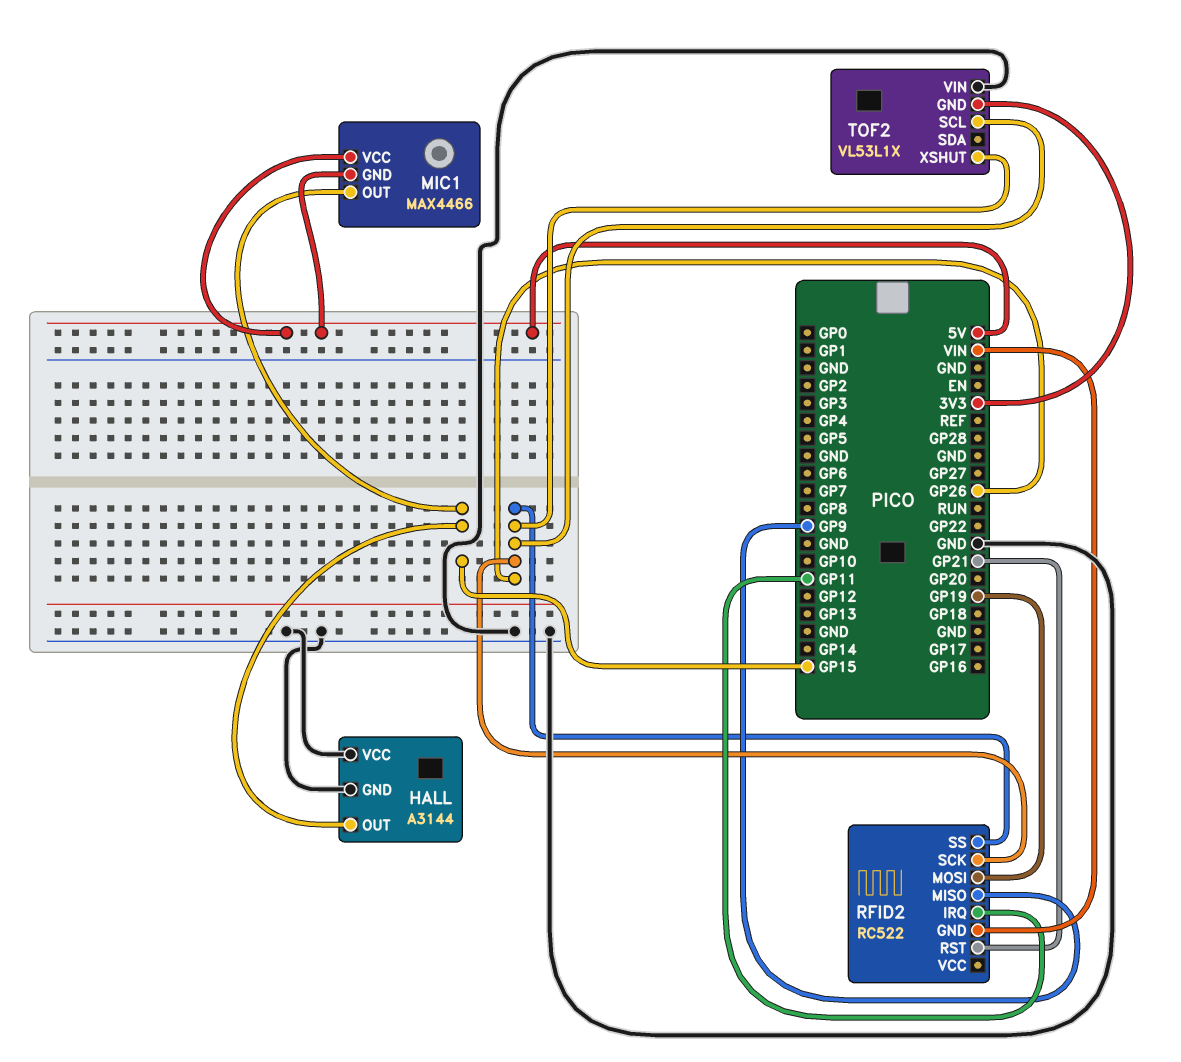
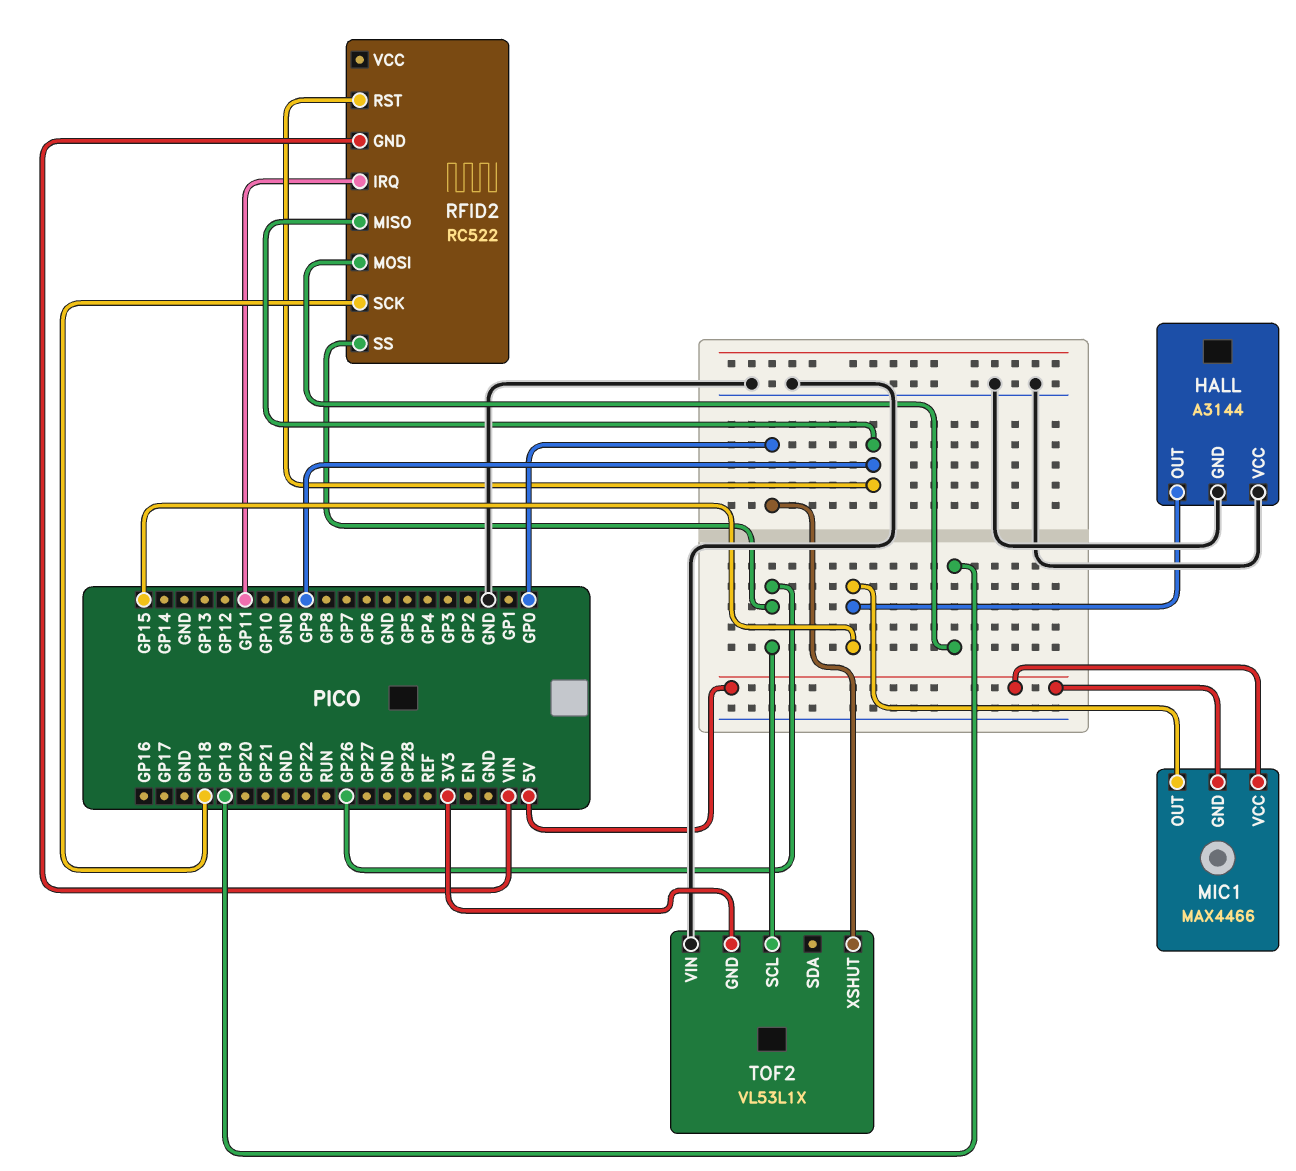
RFID2 pin RST: GP21 -> GP9
RFID2 pin SCK: GP26 -> GP18
TOF2 pin XSHUT: GP26 -> GP0

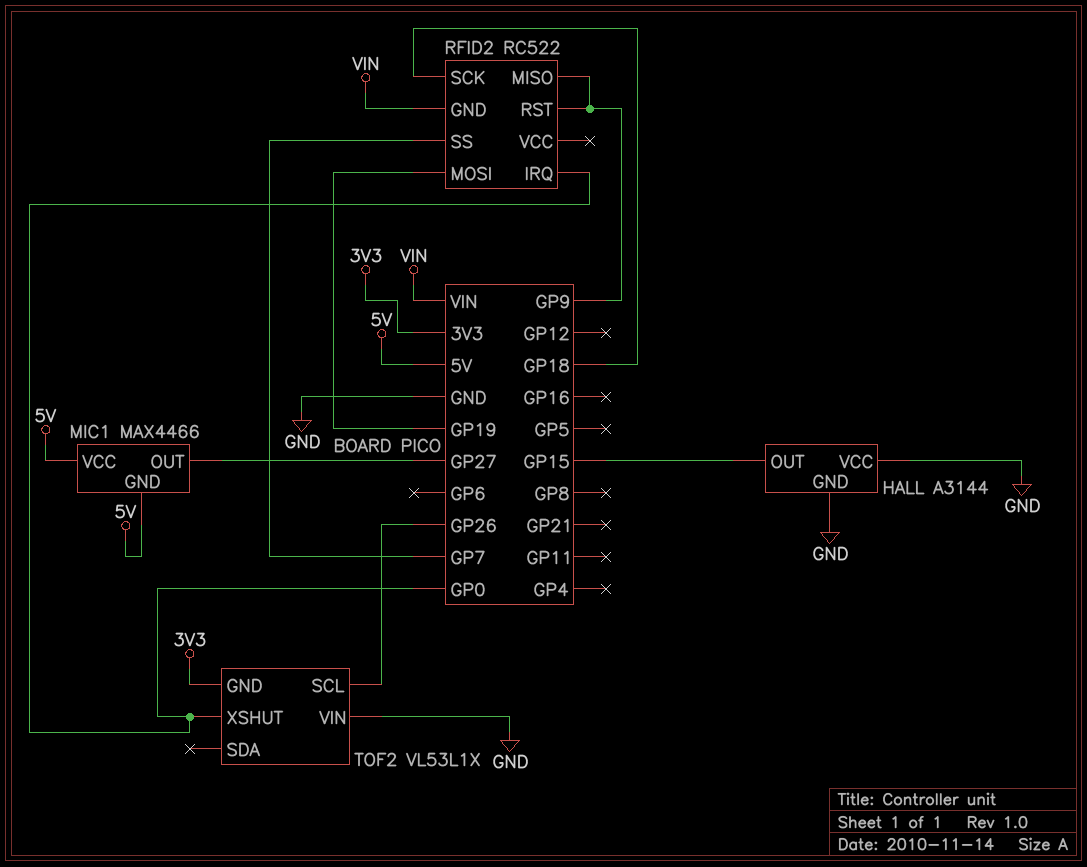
MIC1 pin OUT: GP15 -> GP27
RFID2 pin IRQ: GP11 -> GP0
RFID2 pin SS: GP26 -> GP7

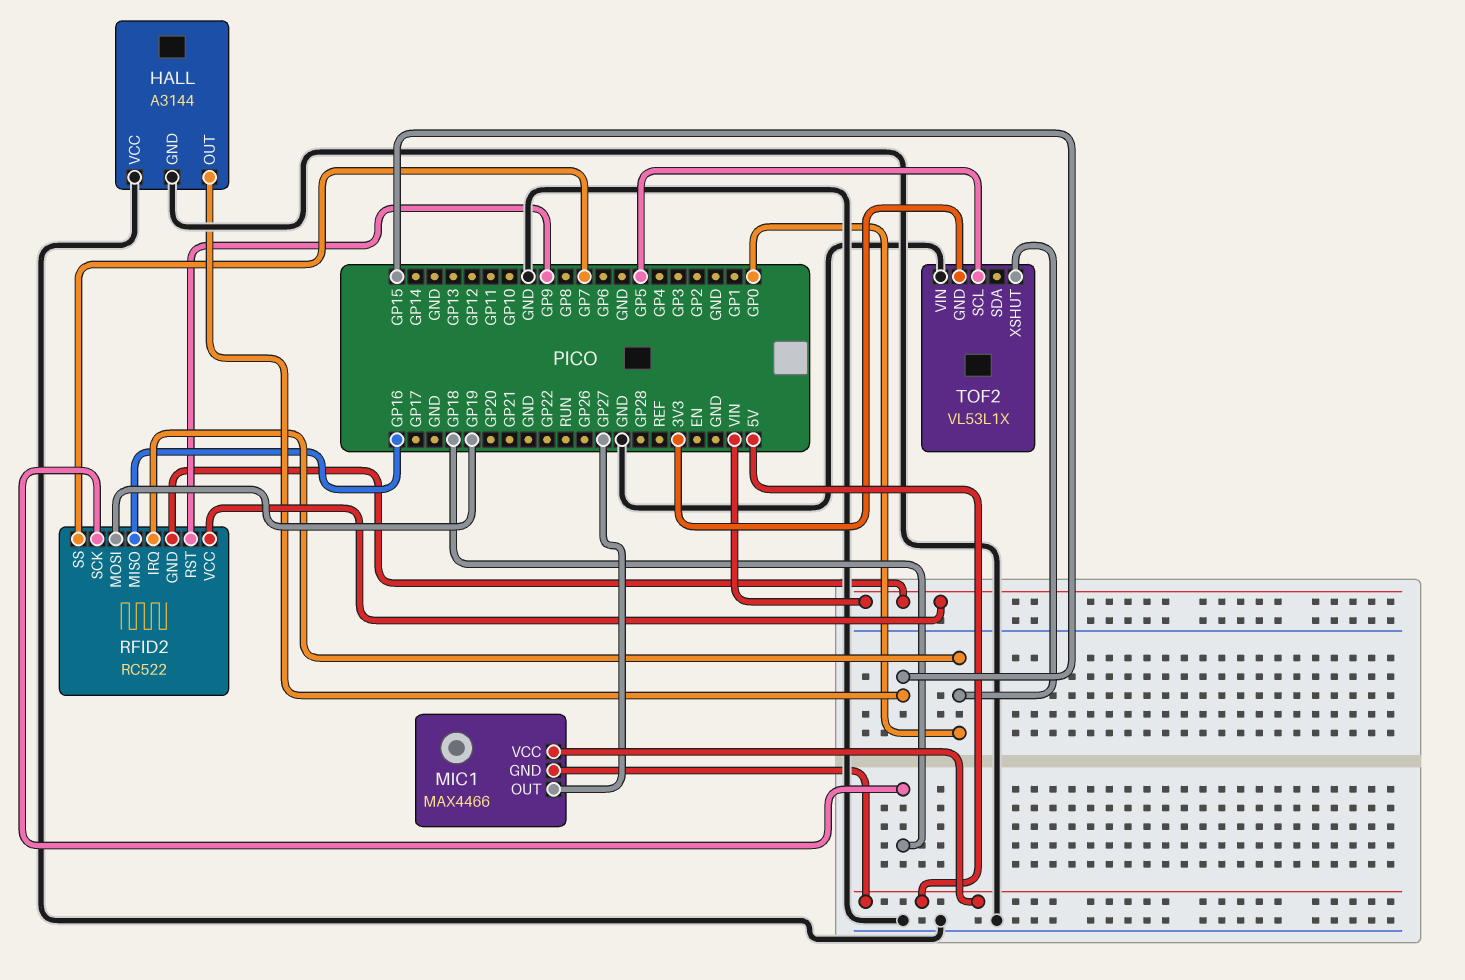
RFID2 pin MISO: GP9 -> GP16
RFID2 pin VCC: none -> VIN
TOF2 pin SCL: GP26 -> GP5

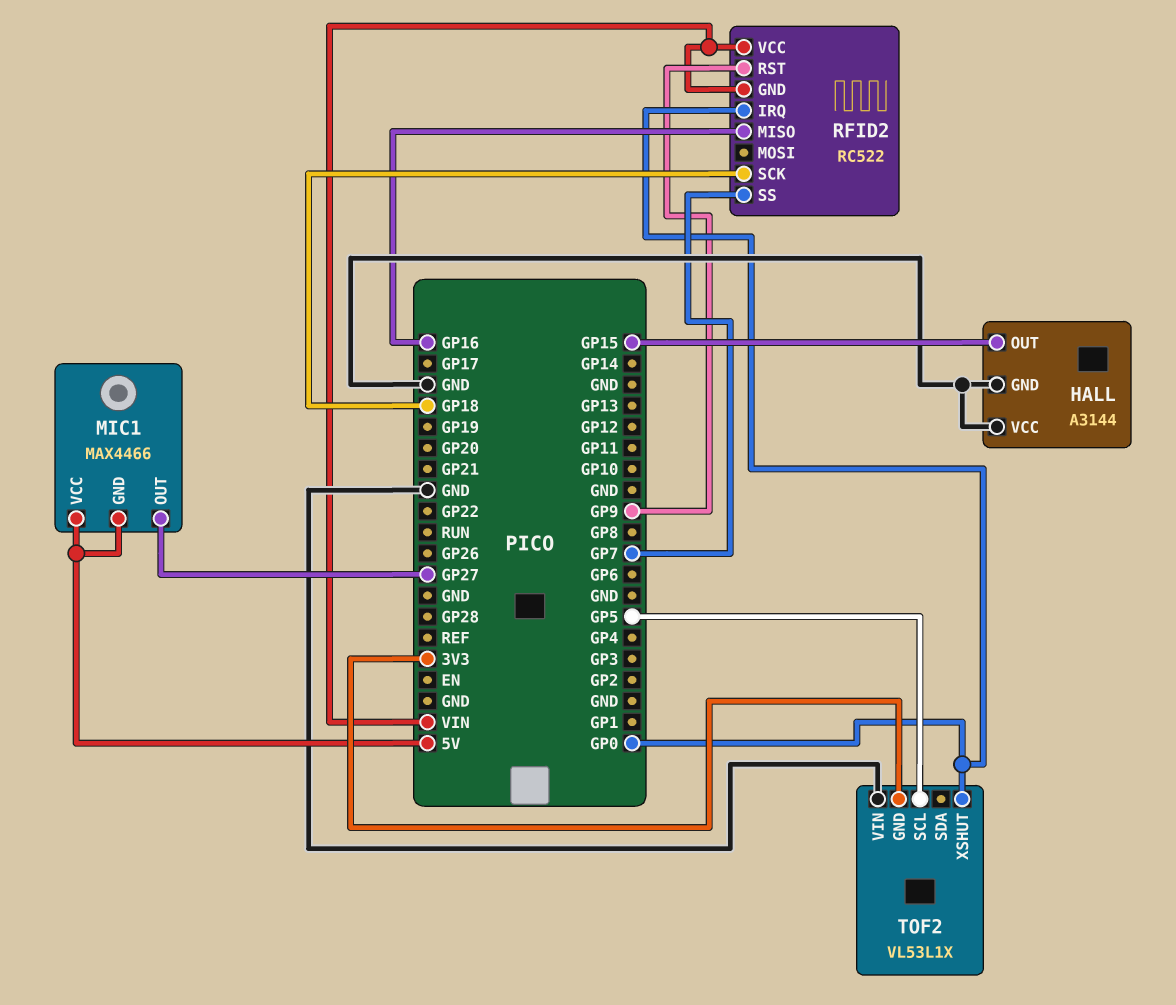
RFID2 pin MOSI: GP19 -> none

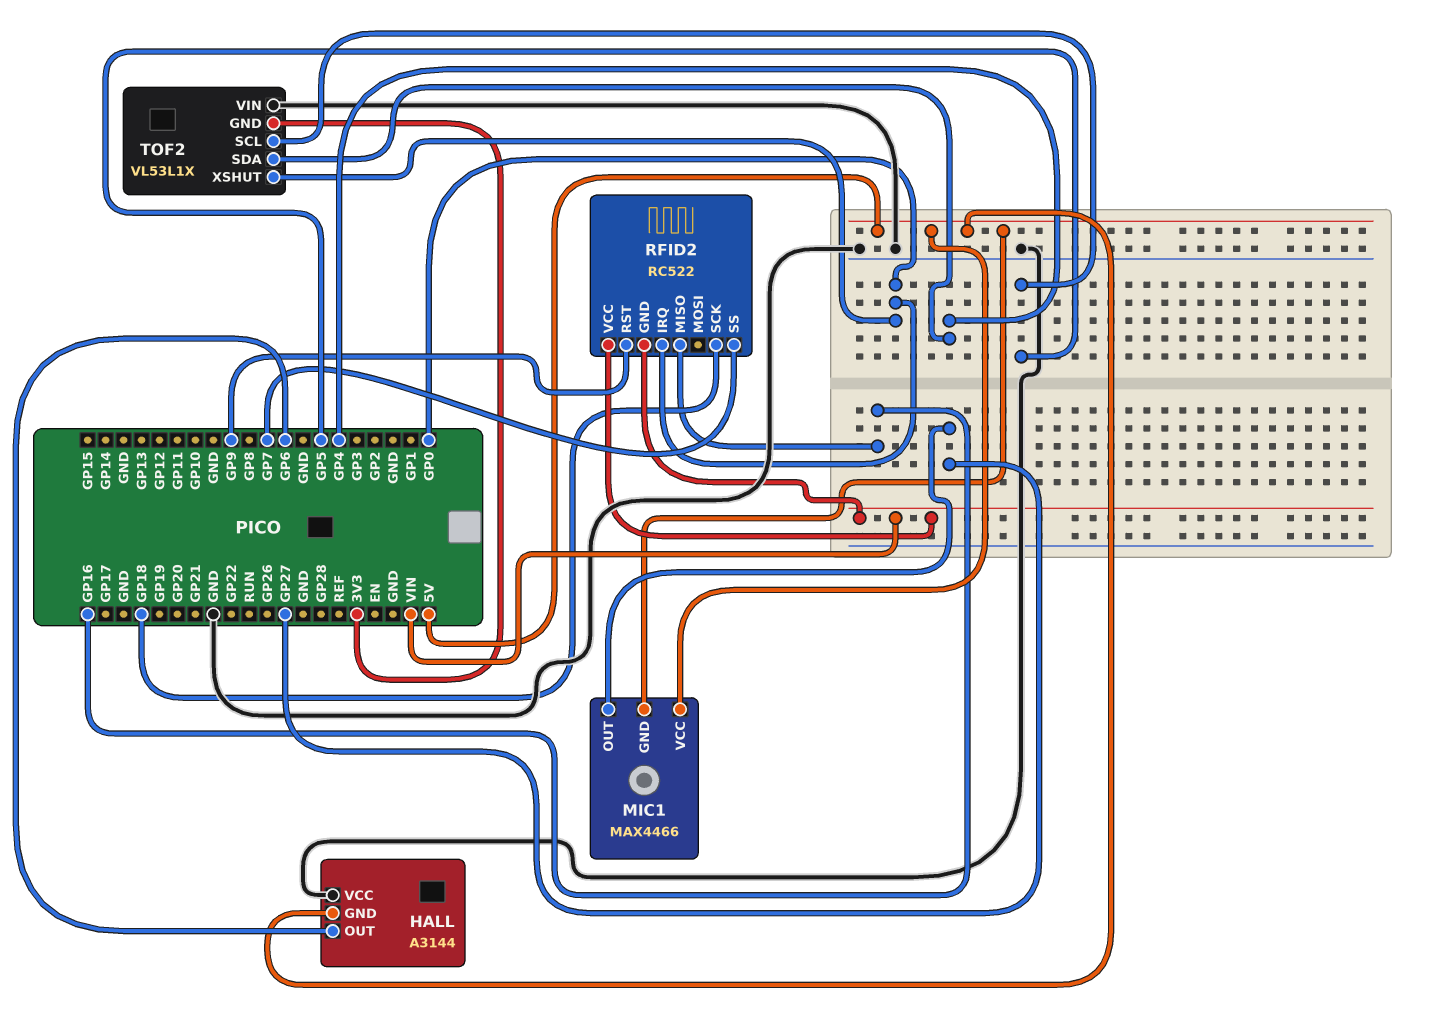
HALL pin GND: GND -> 5V
HALL pin OUT: GP15 -> GP6
TOF2 pin SDA: none -> GP4

